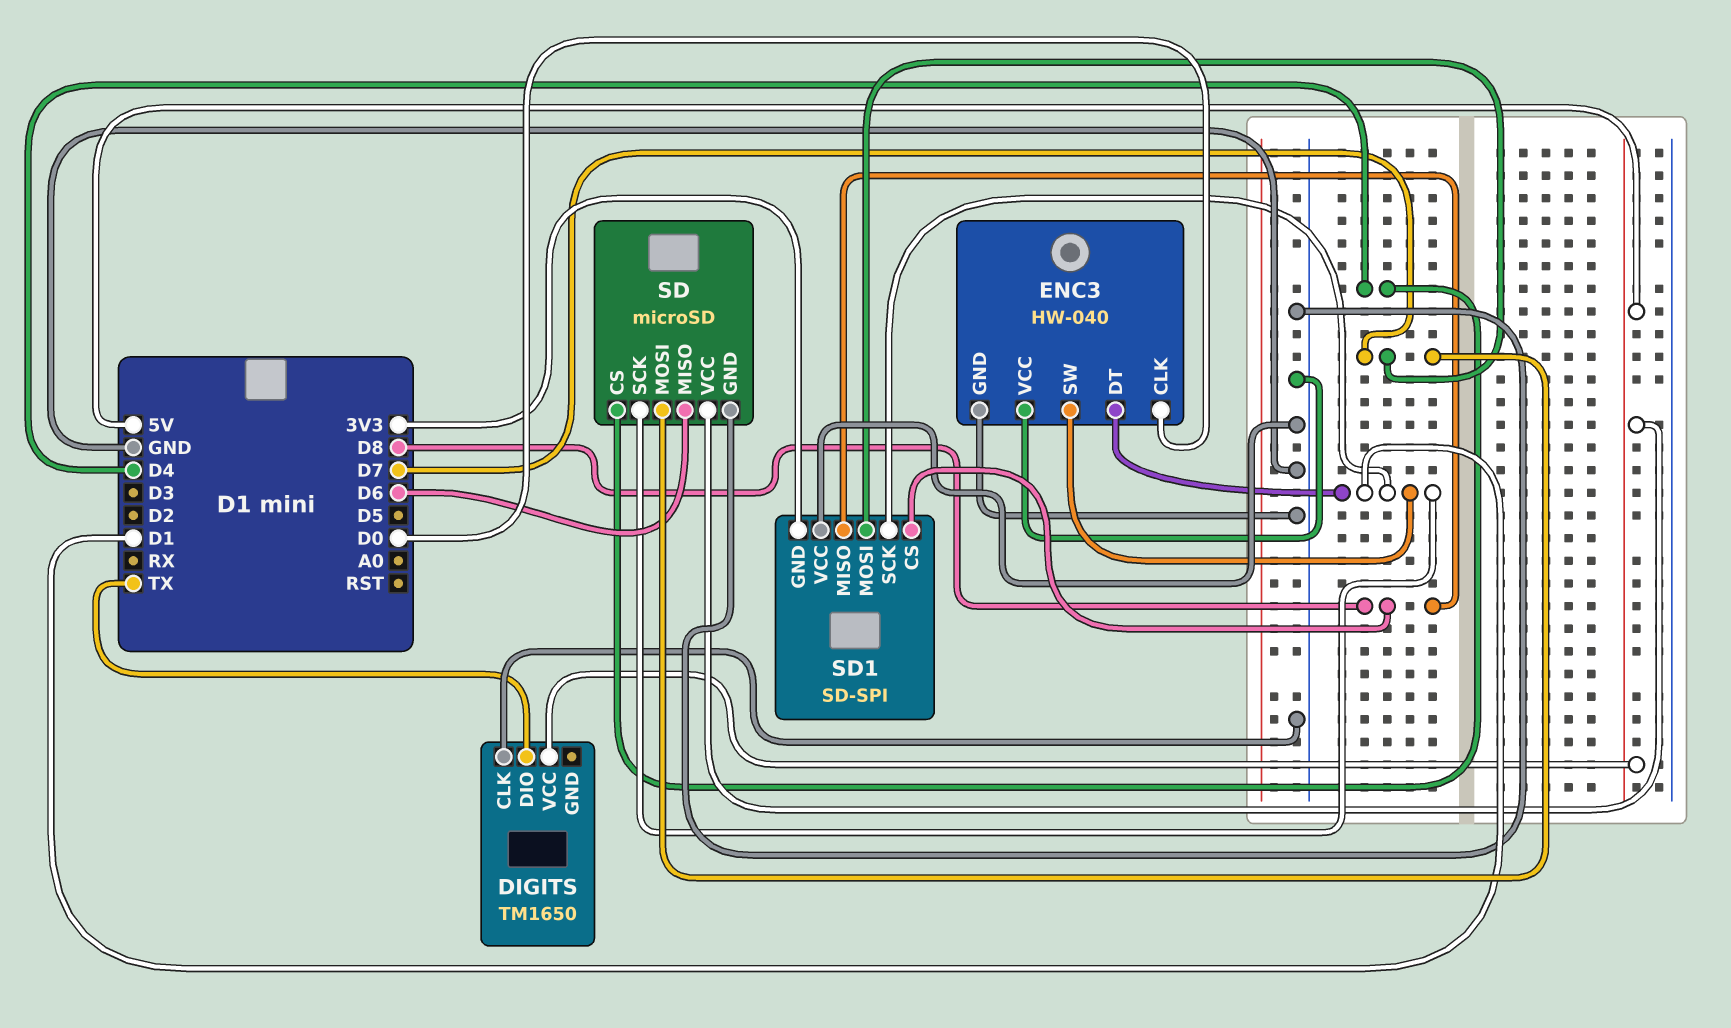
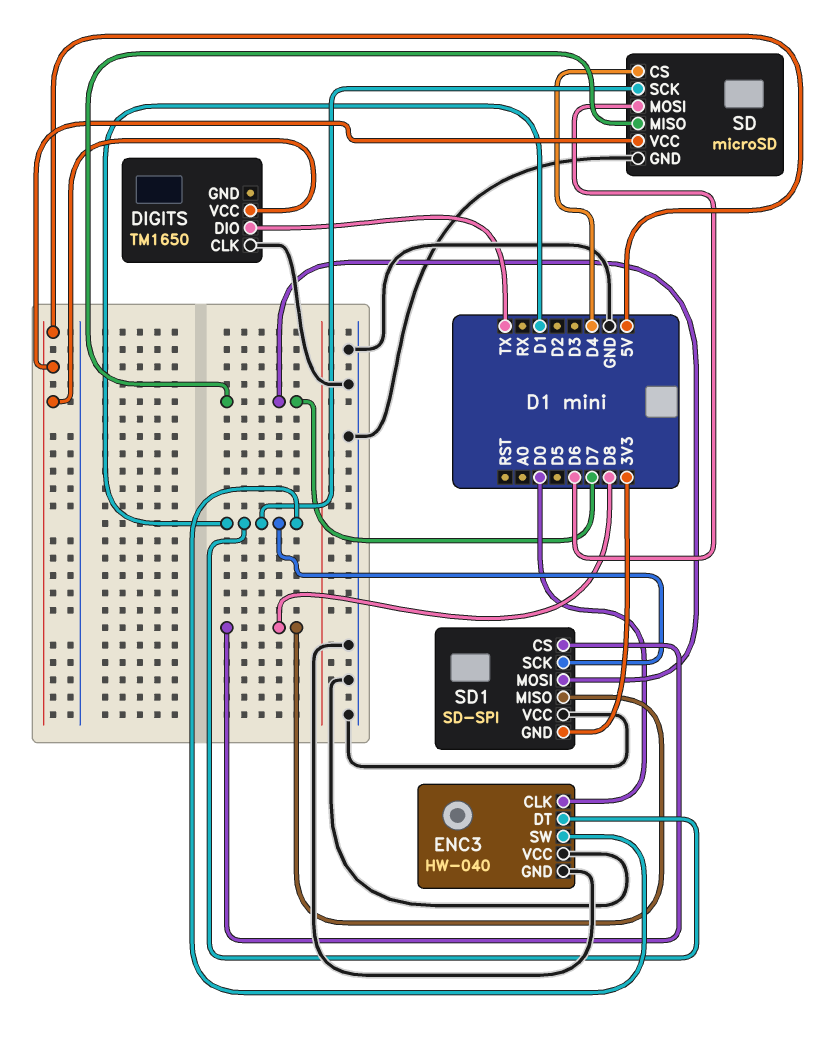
SD pin MISO: D6 -> D7
SD pin MOSI: D7 -> D6

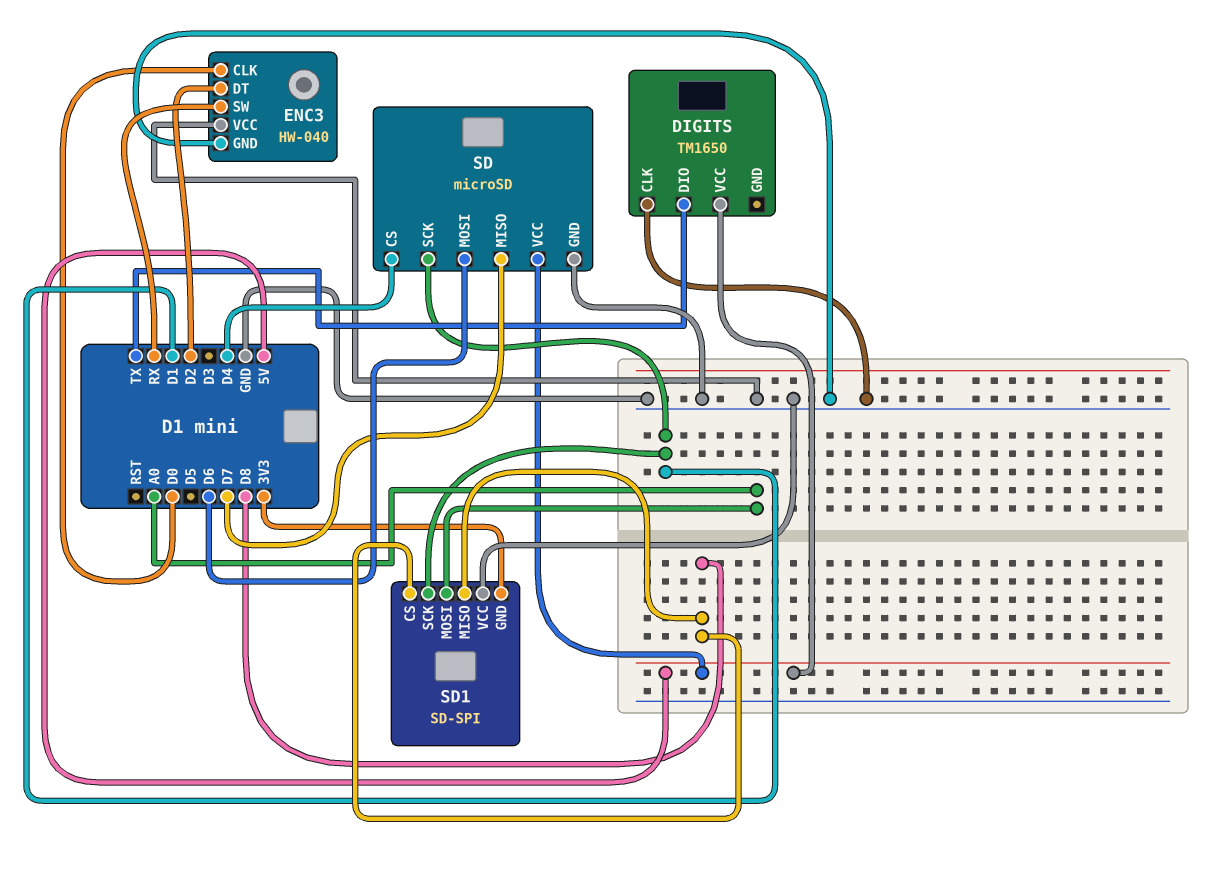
ENC3 pin DT: D1 -> D2
ENC3 pin SW: D1 -> RX
SD1 pin MOSI: D7 -> A0

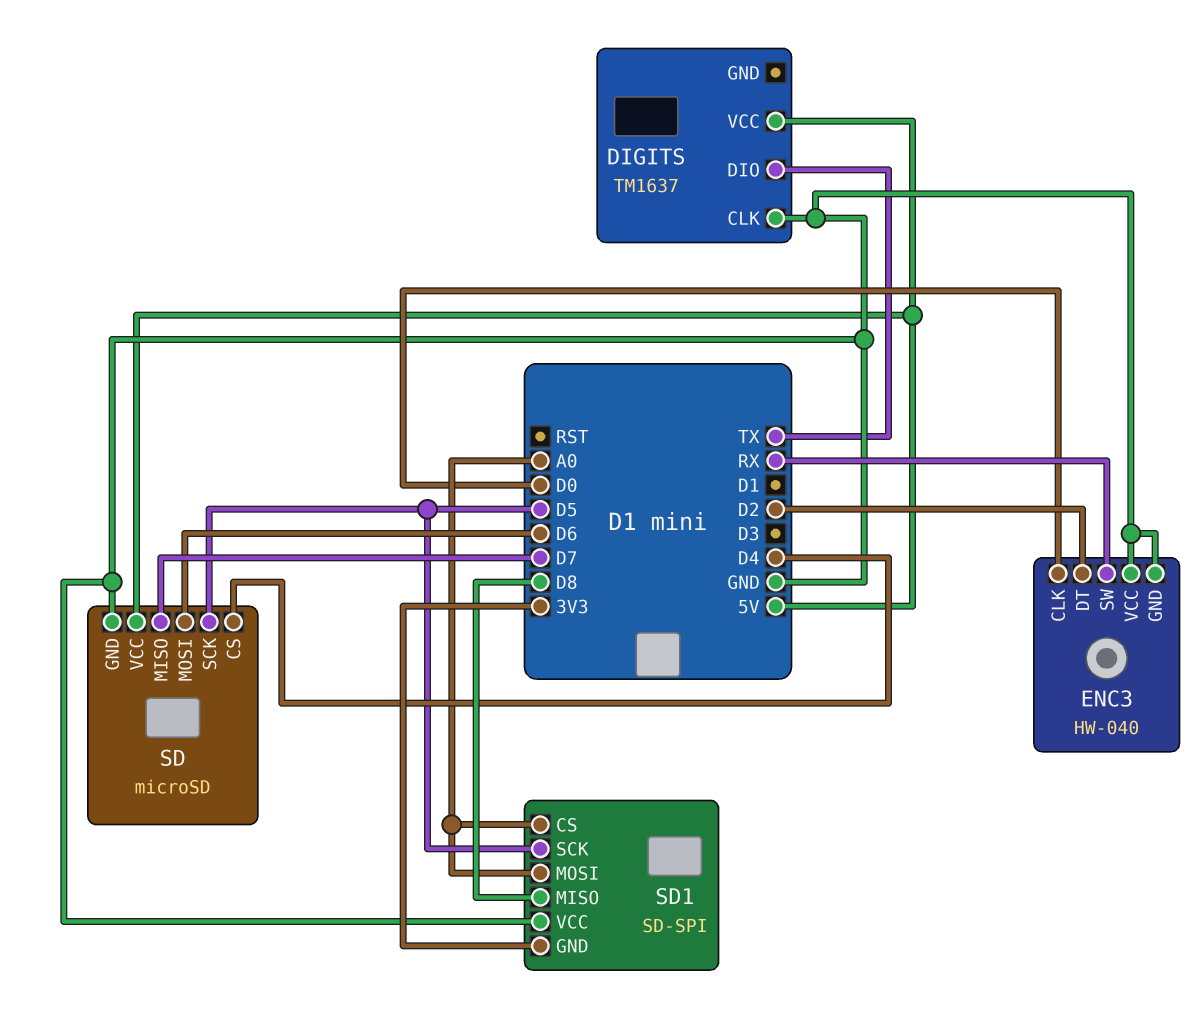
DIGITS: TM1650 -> TM1637
SD pin SCK: D1 -> D5
SD1 pin CS: D8 -> A0
SD1 pin SCK: D1 -> D5

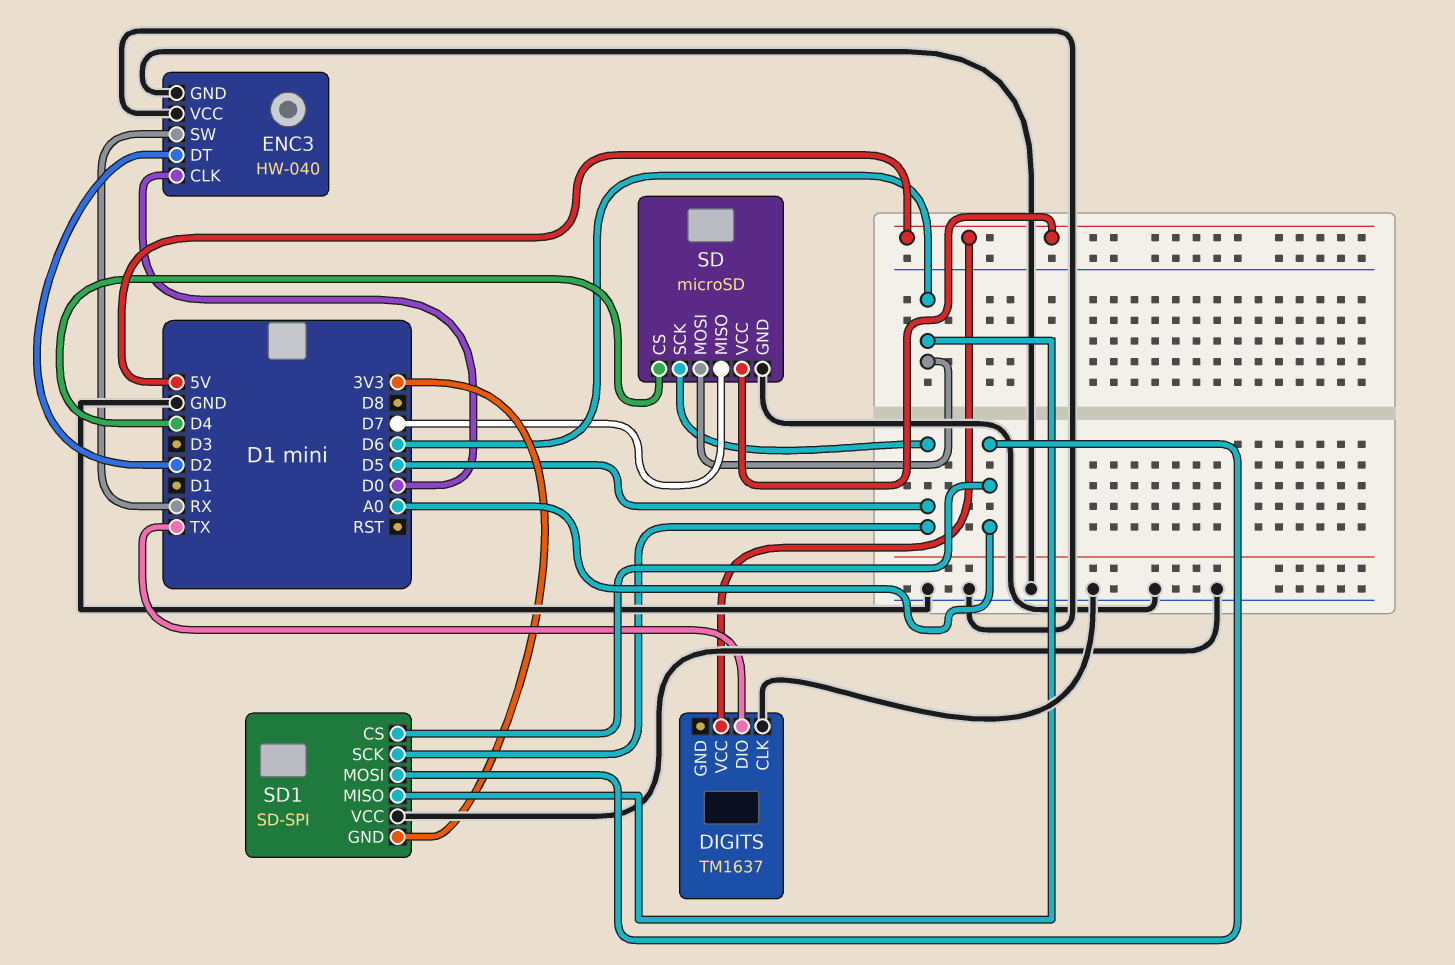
SD1 pin MISO: D8 -> D6

